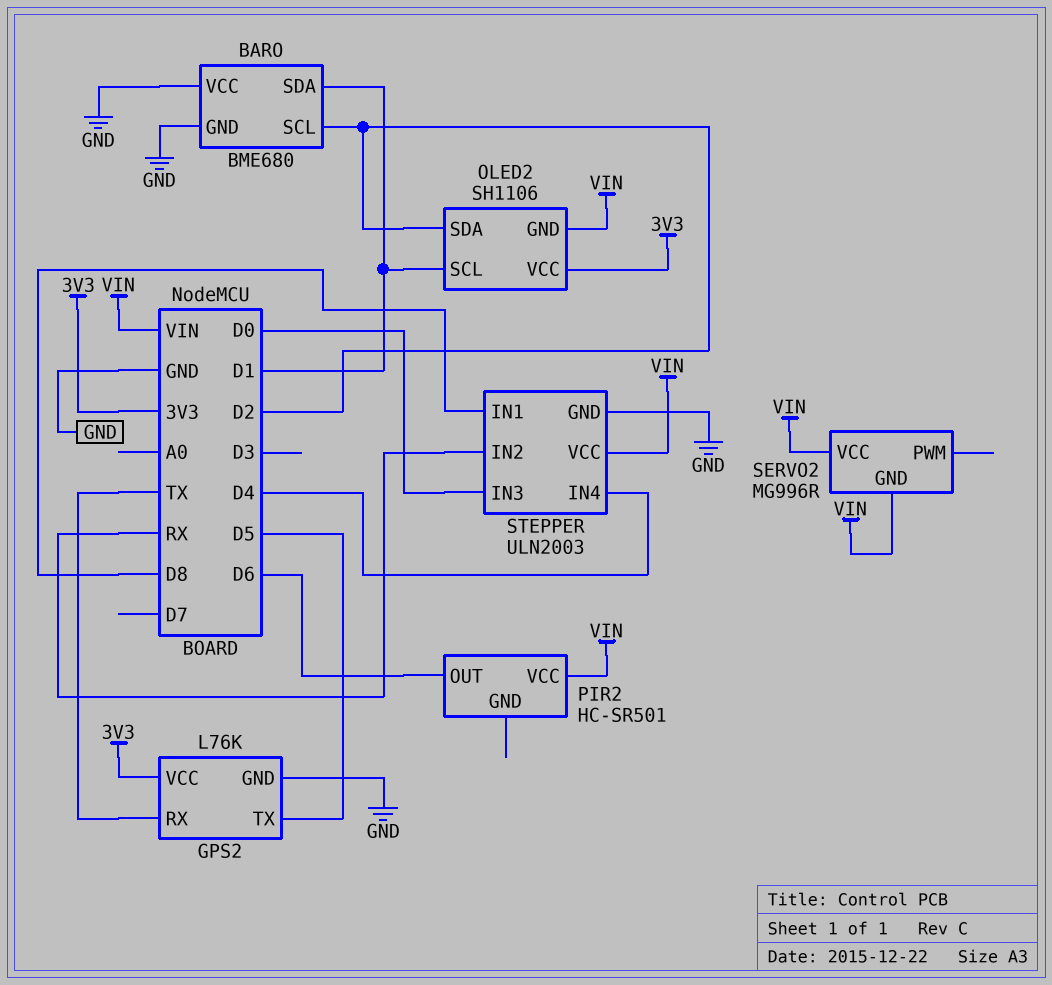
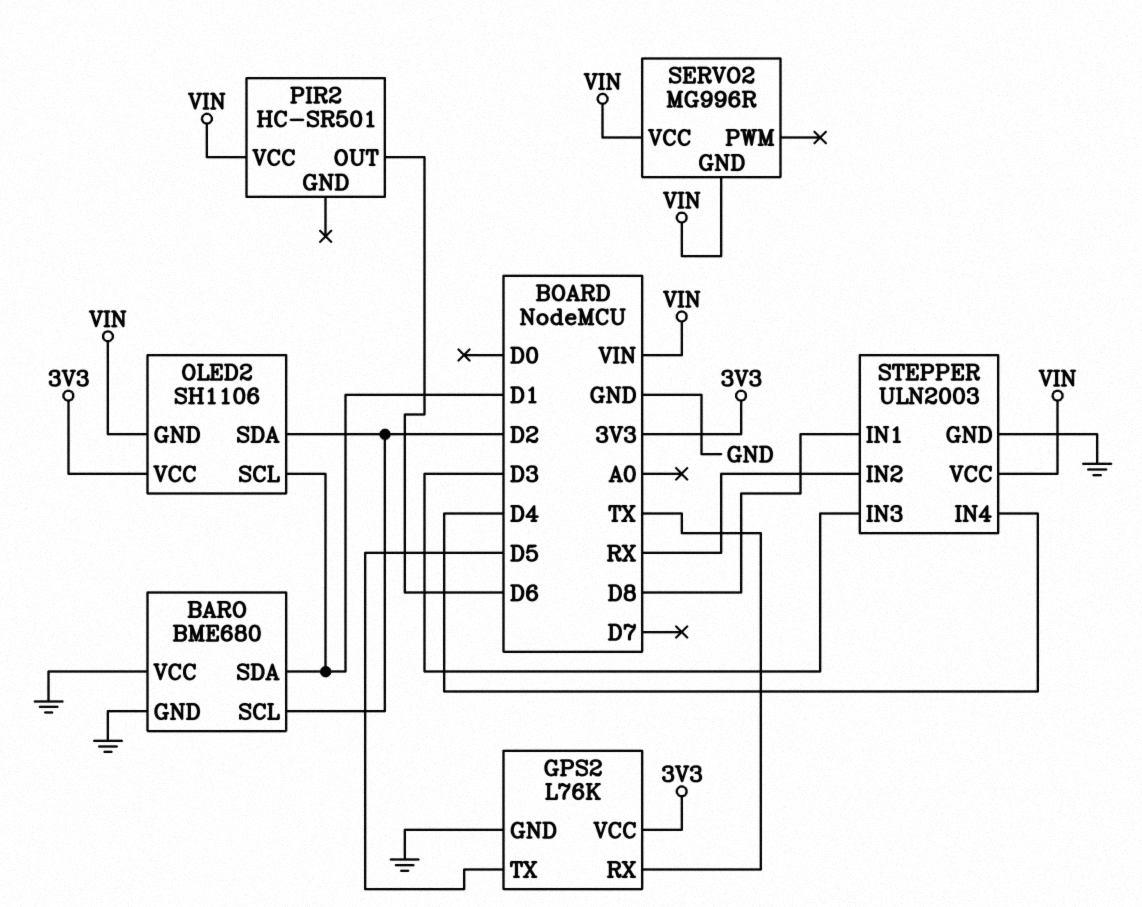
STEPPER pin IN3: D0 -> D3

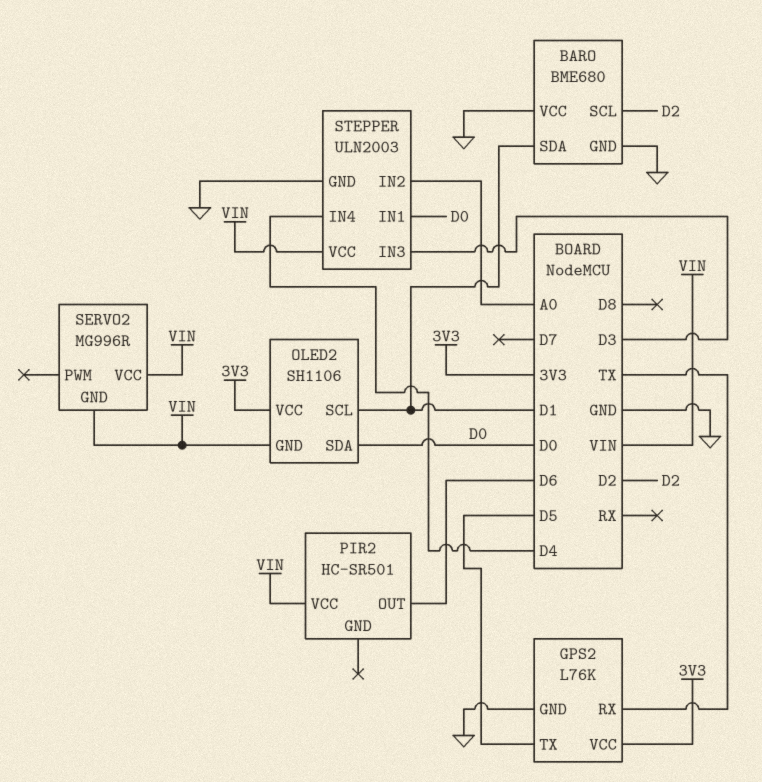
OLED2 pin SDA: D2 -> D0
STEPPER pin IN1: D8 -> D0
STEPPER pin IN2: RX -> A0

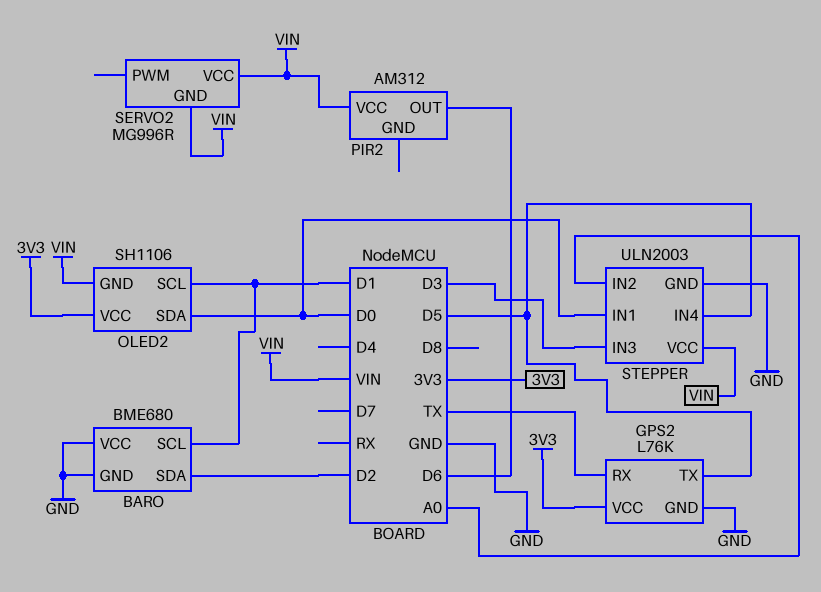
BARO pin SCL: D2 -> D1
BARO pin SDA: D1 -> D2
PIR2: HC-SR501 -> AM312
STEPPER pin IN4: D4 -> D5

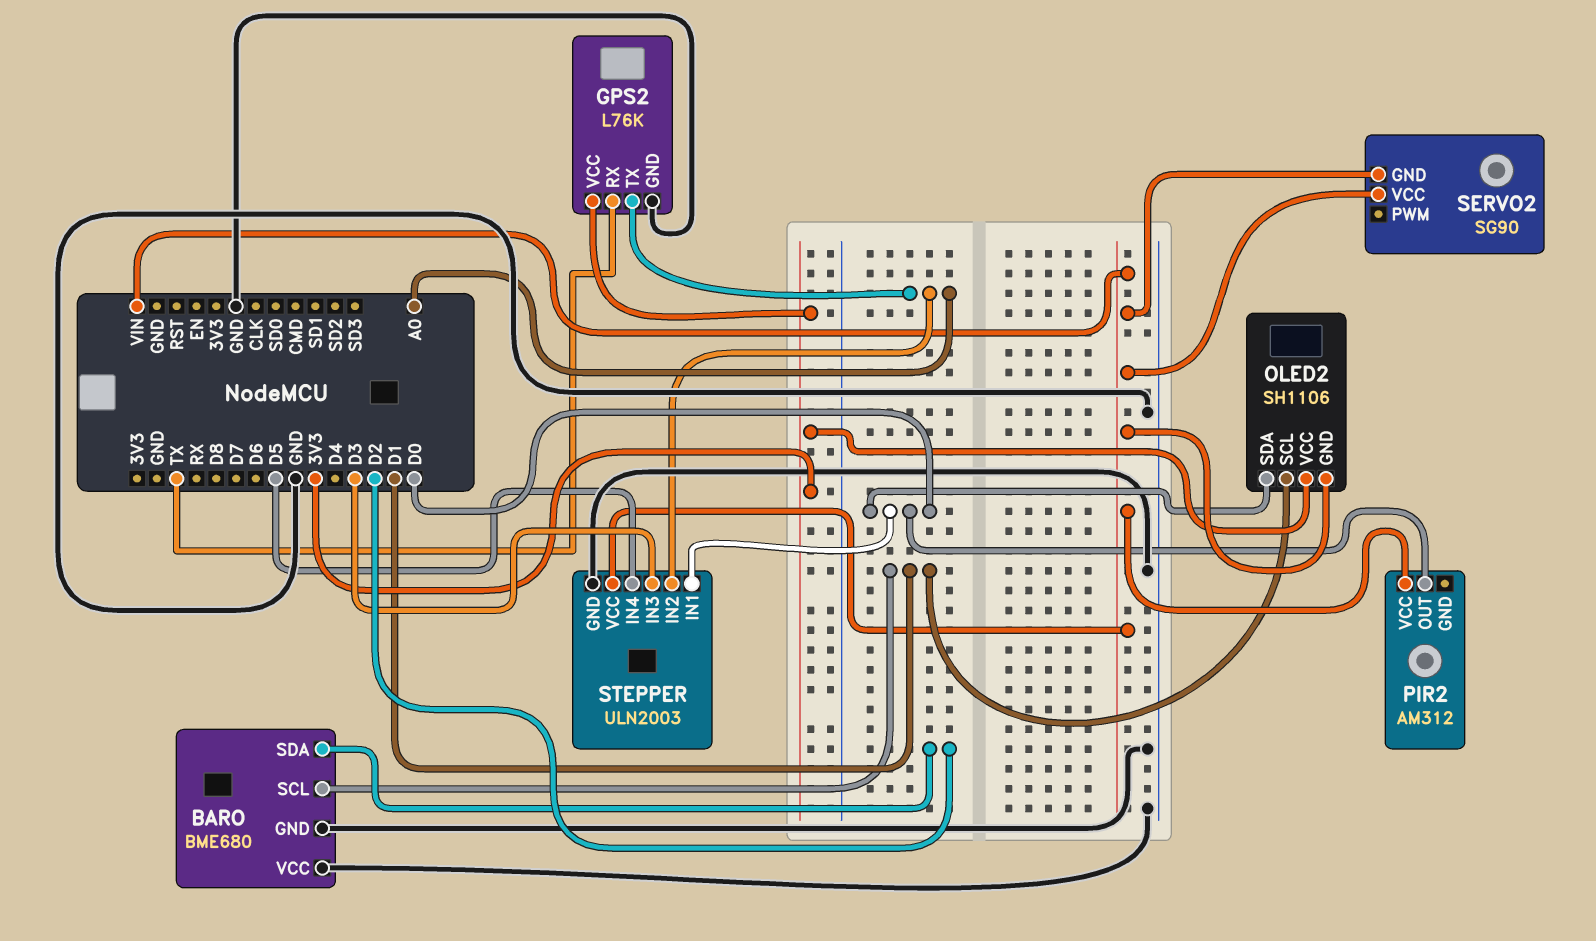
GPS2 pin TX: D5 -> A0
PIR2 pin OUT: D6 -> D0
SERVO2: MG996R -> SG90

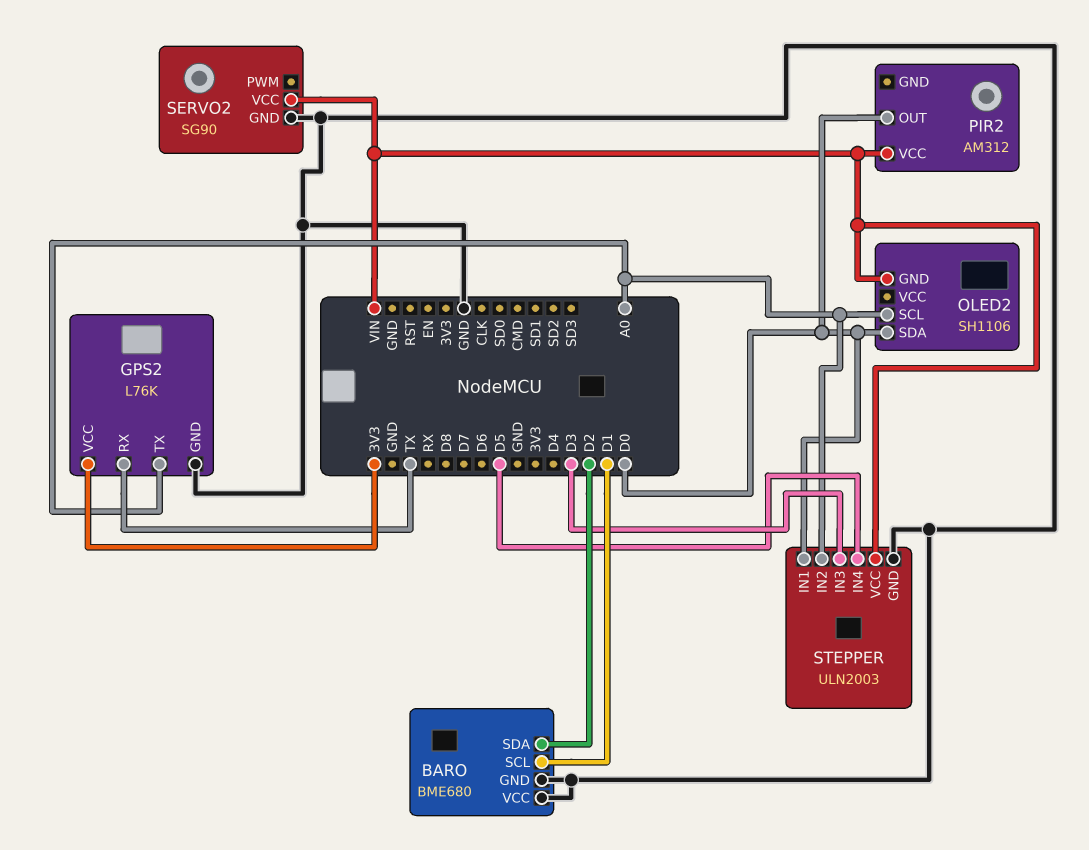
OLED2 pin SCL: D1 -> A0
OLED2 pin VCC: 3V3 -> none
SERVO2 pin GND: VIN -> GND

